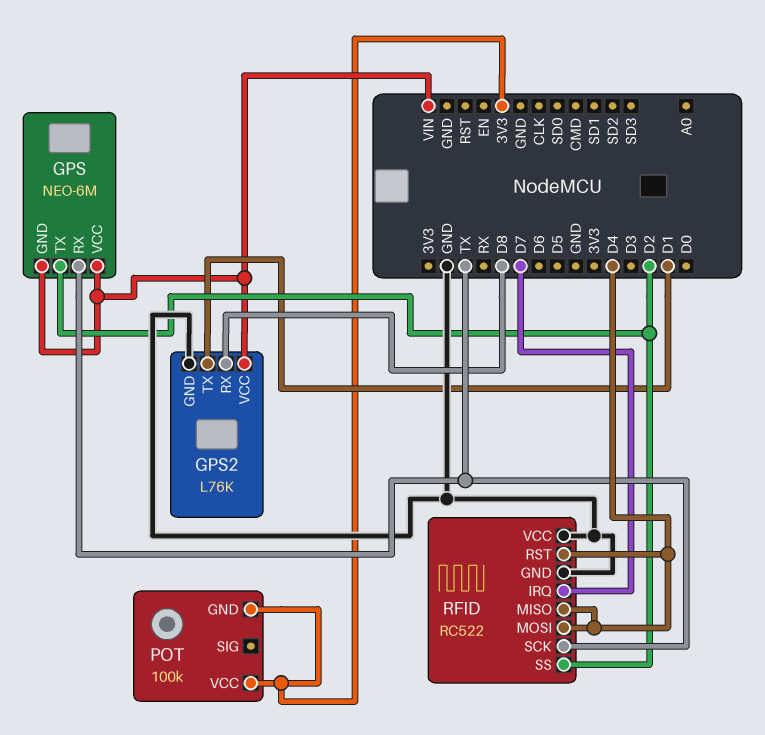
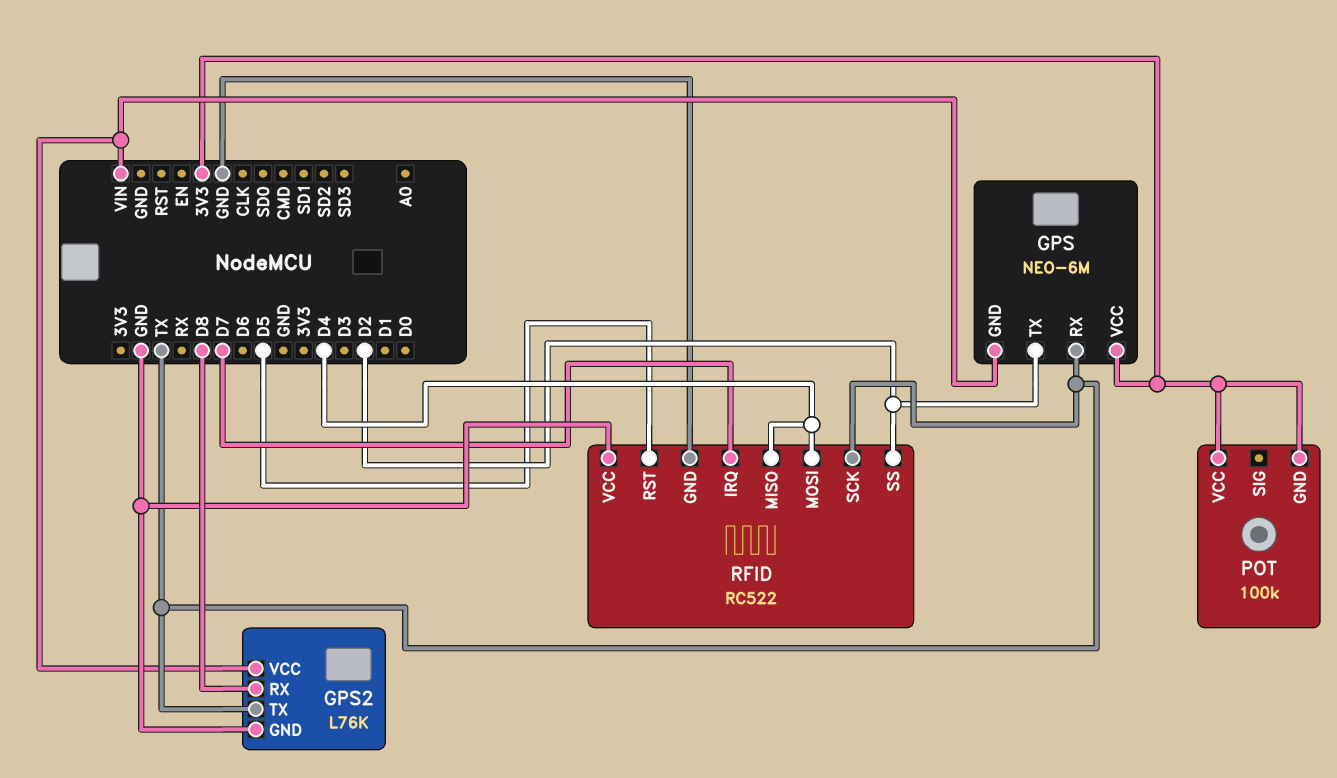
GPS pin VCC: VIN -> 3V3
GPS2 pin TX: D1 -> TX
RFID pin RST: D4 -> D5

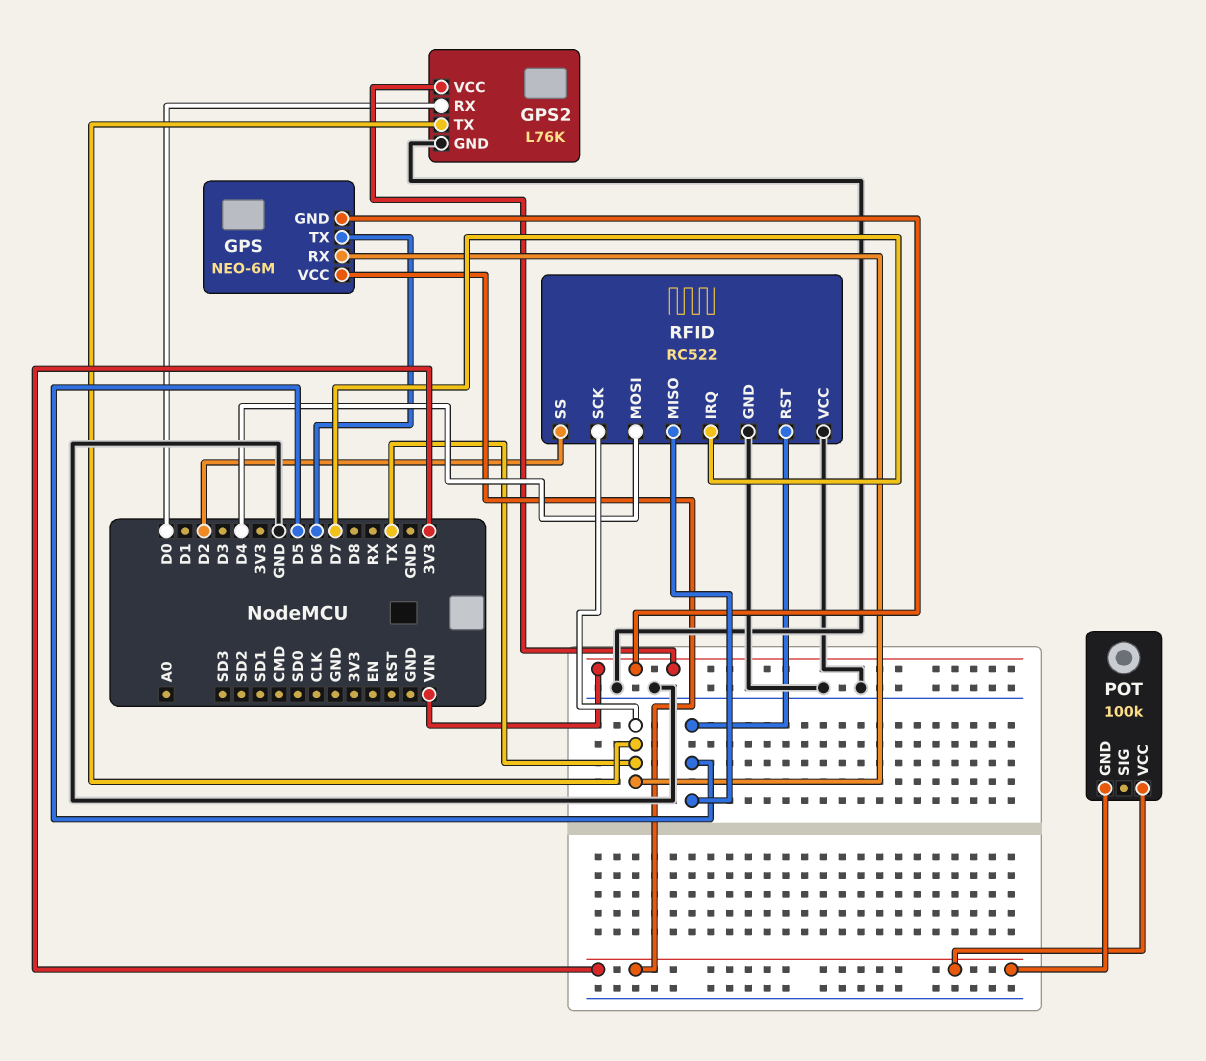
GPS pin TX: D2 -> D6
GPS2 pin RX: D8 -> D0
RFID pin MISO: D4 -> D5

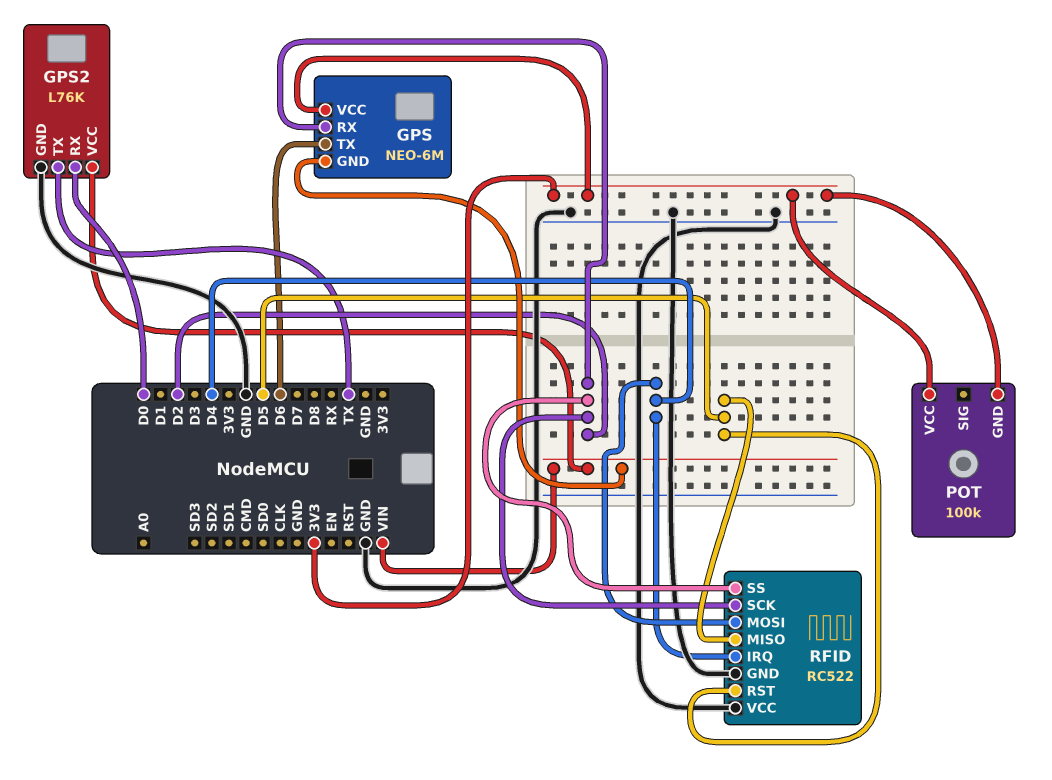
GPS pin RX: TX -> D2
RFID pin IRQ: D7 -> D4
RFID pin SCK: TX -> D2

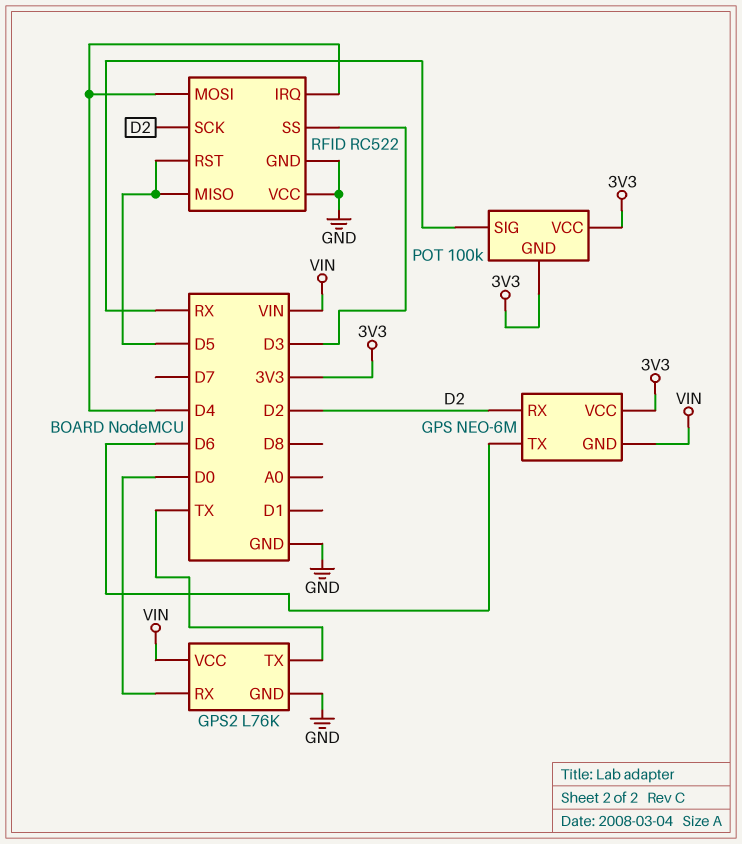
POT pin SIG: none -> RX
RFID pin SS: D2 -> D3

